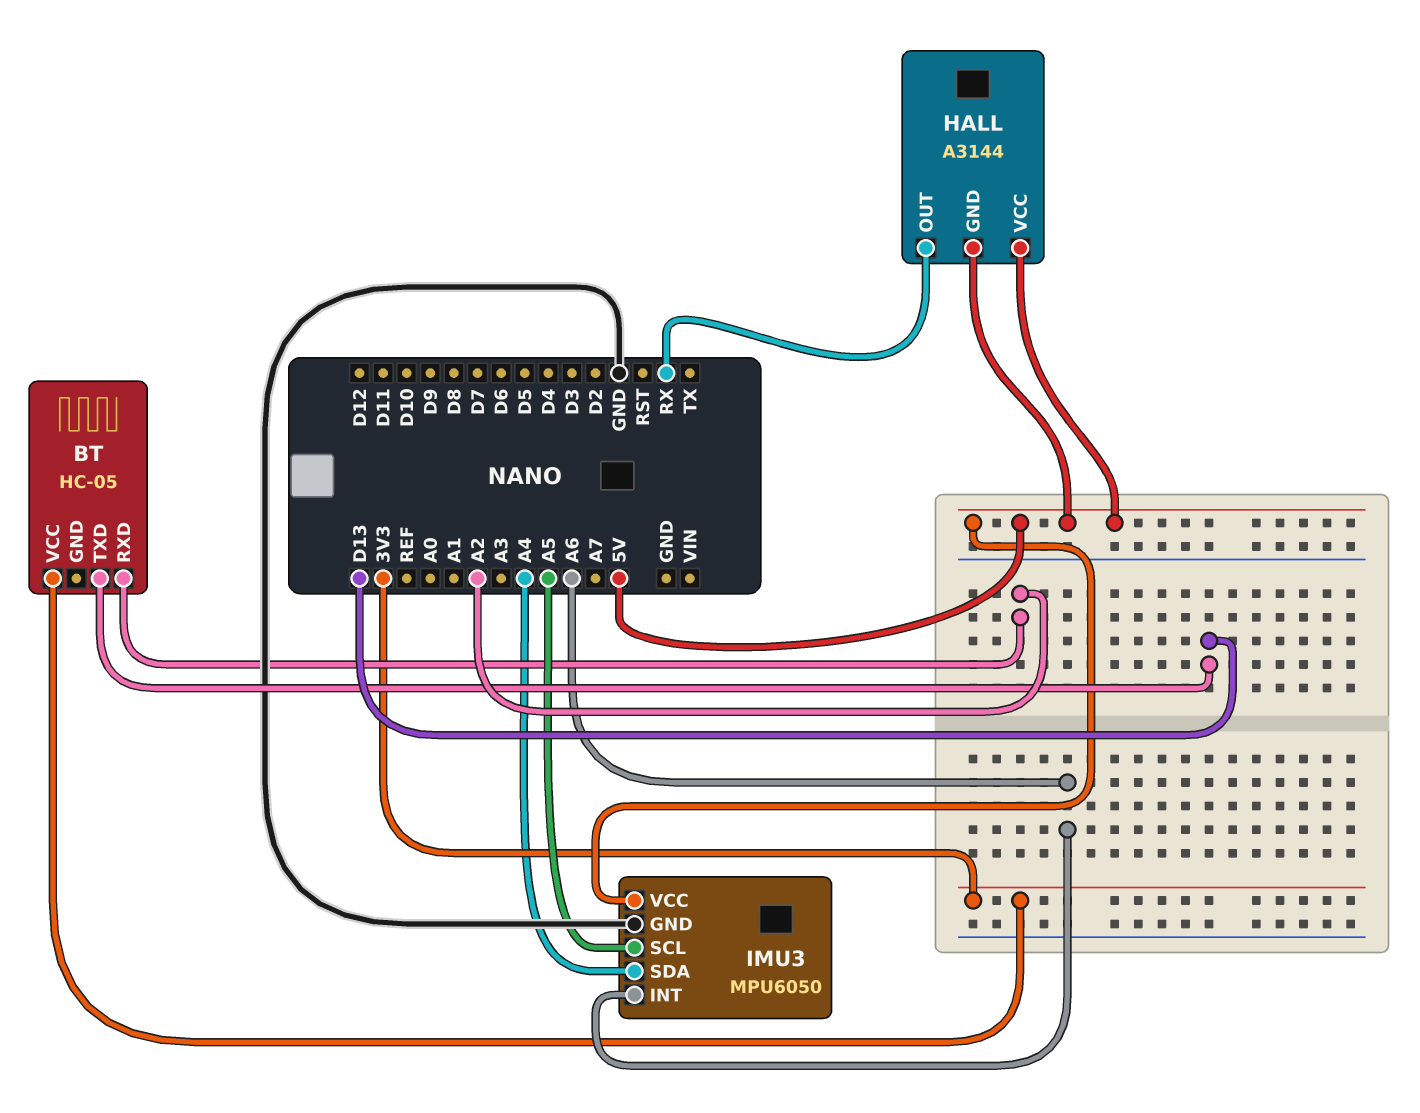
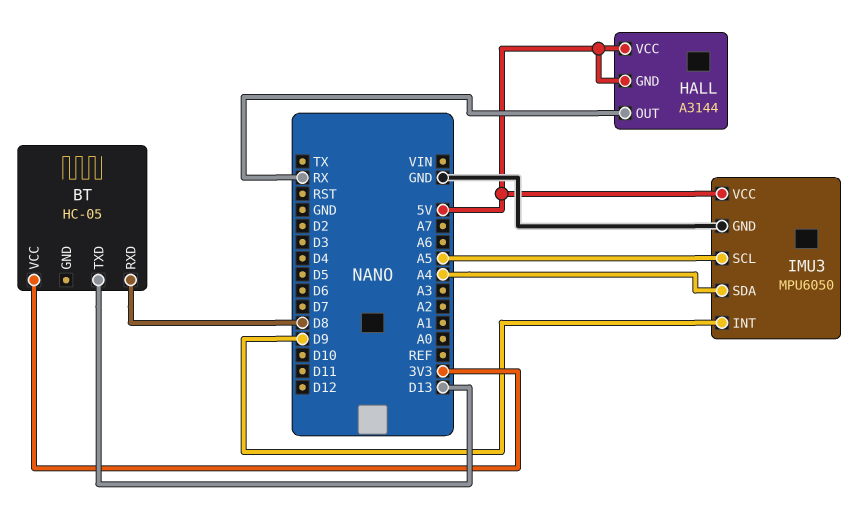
BT pin RXD: A2 -> D8
IMU3 pin INT: A6 -> D9

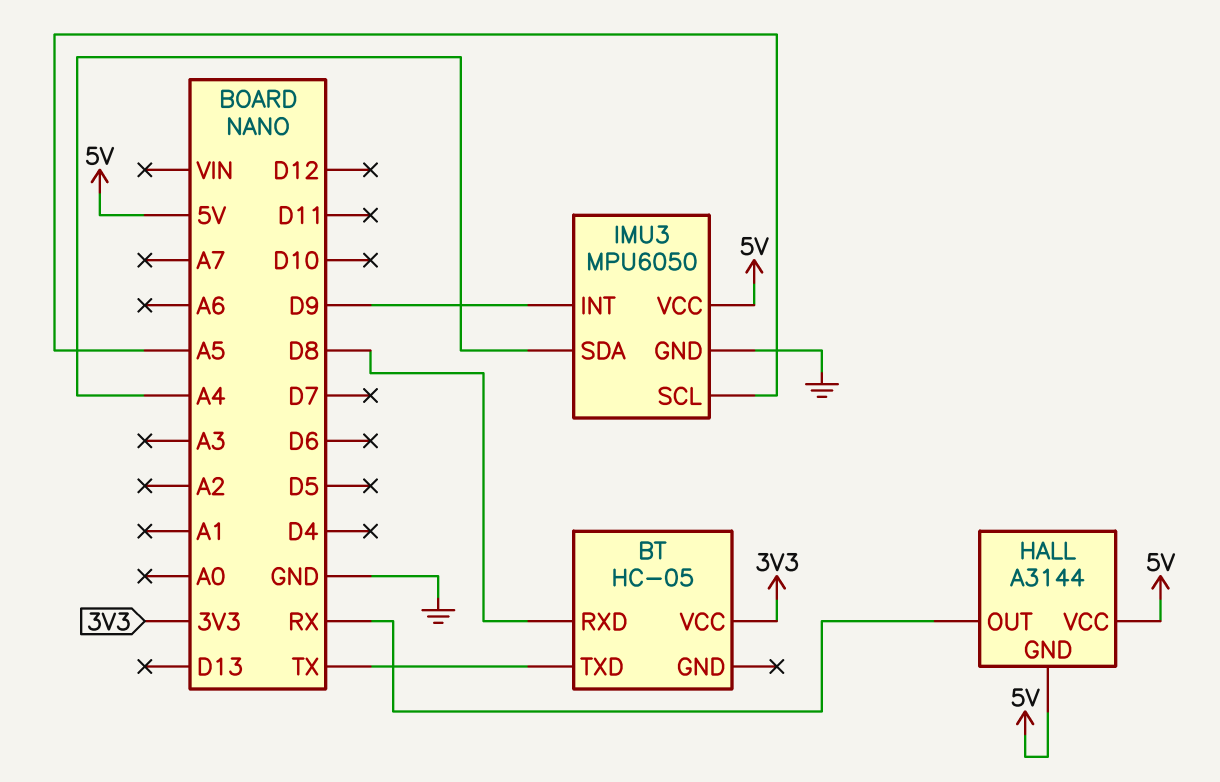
BT pin TXD: D13 -> TX

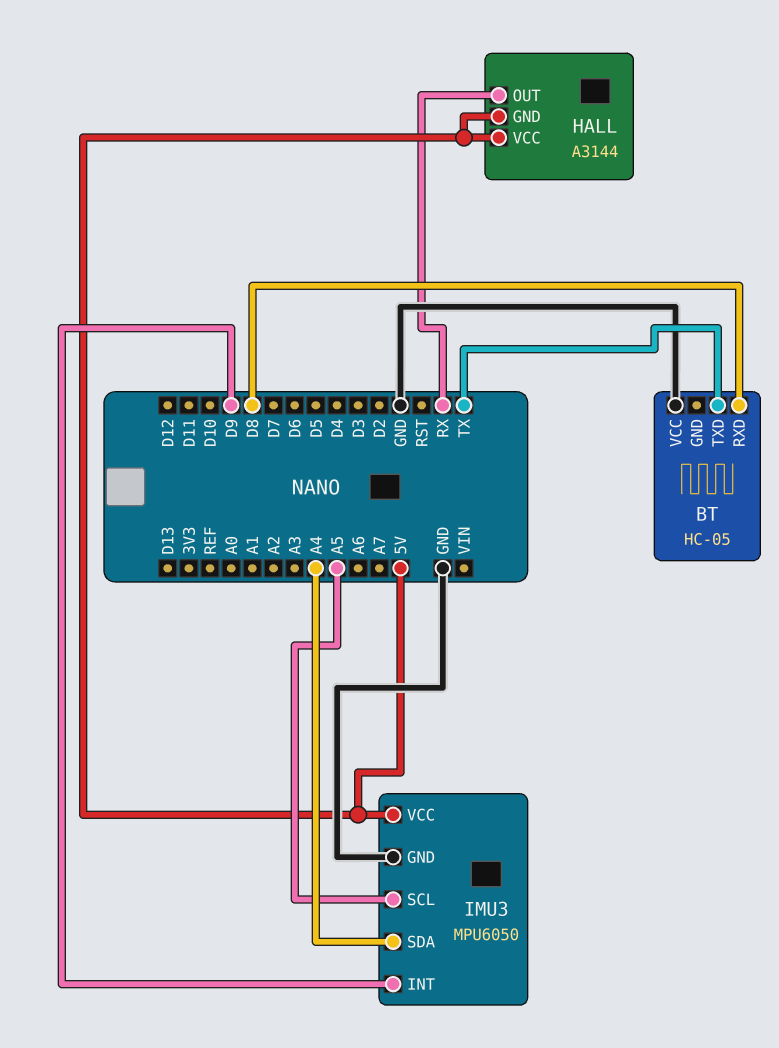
BT pin VCC: 3V3 -> GND

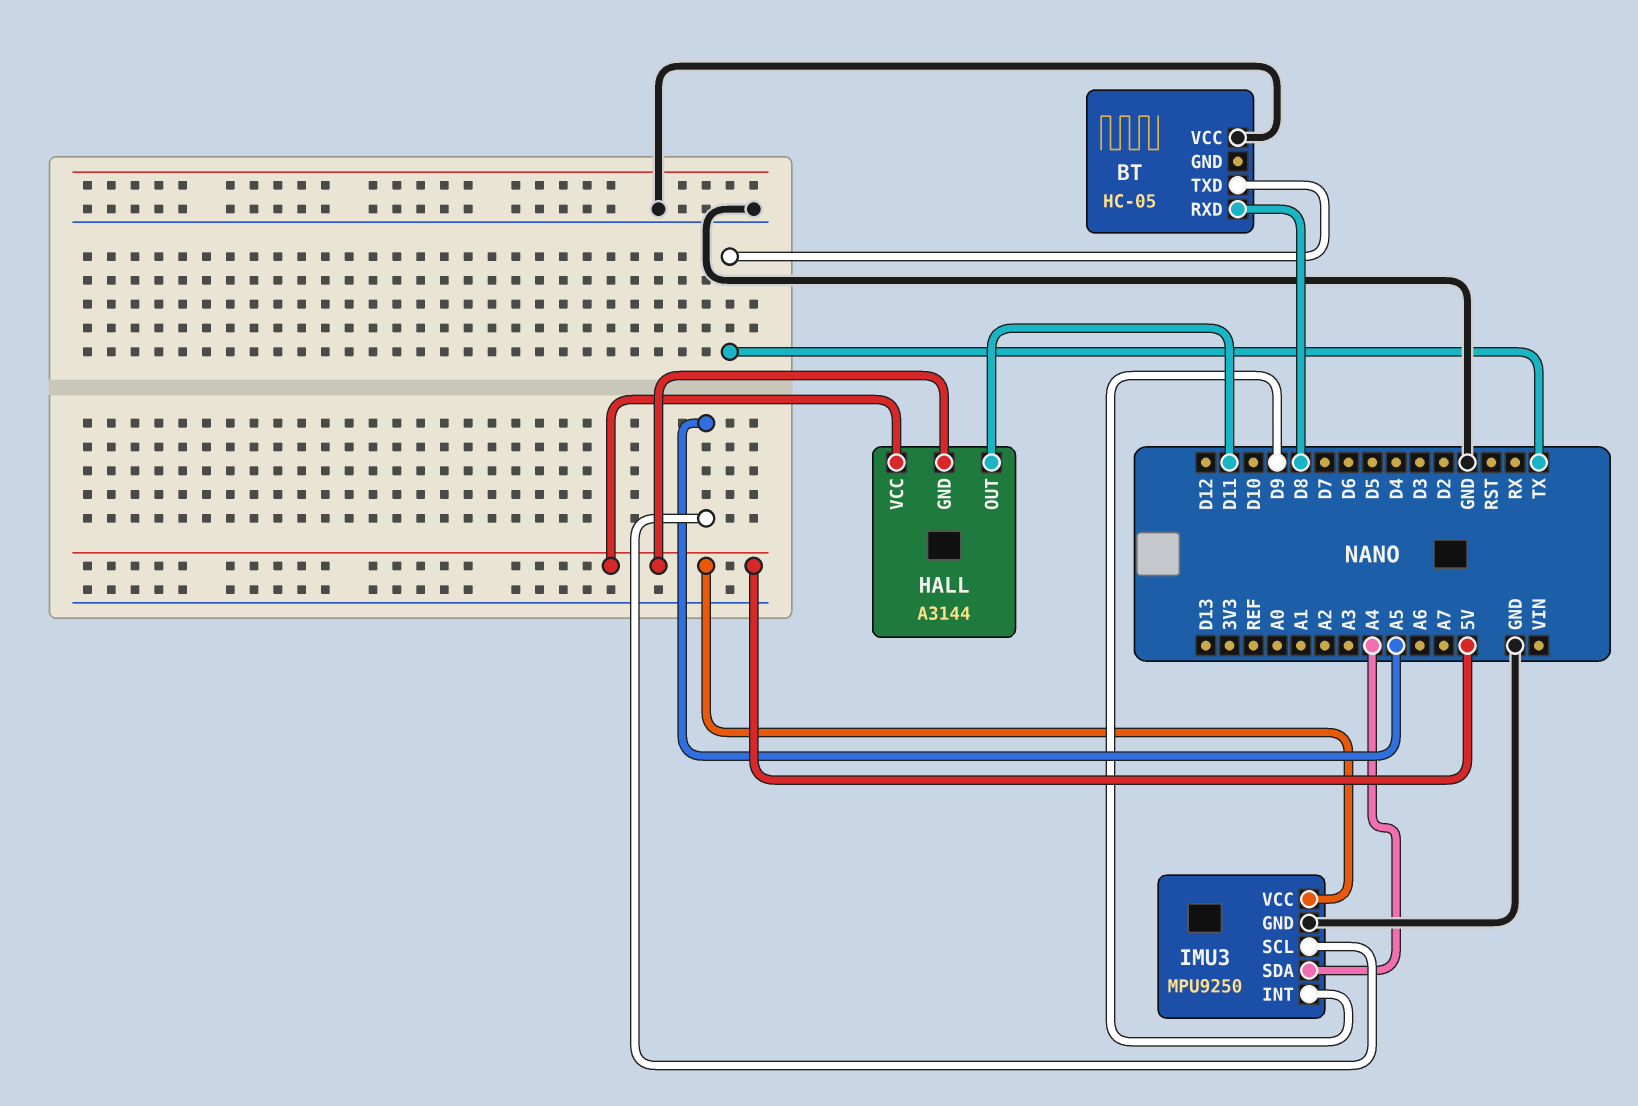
HALL pin OUT: RX -> D11
IMU3: MPU6050 -> MPU9250

